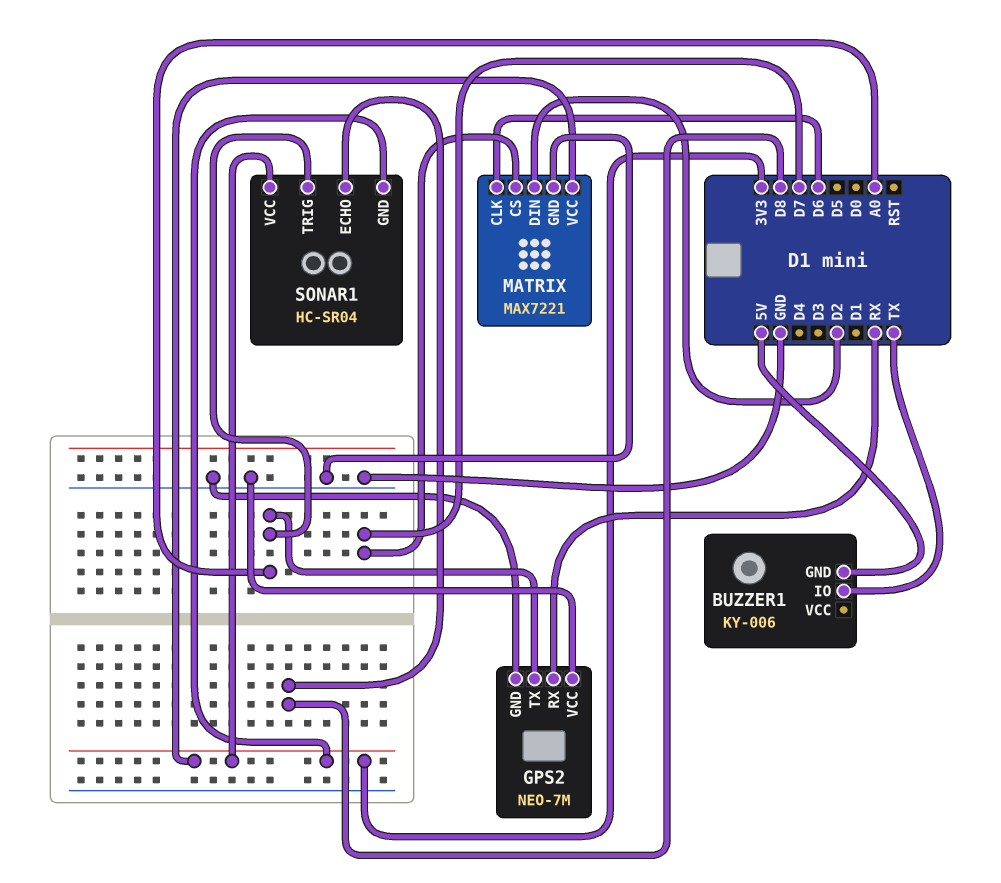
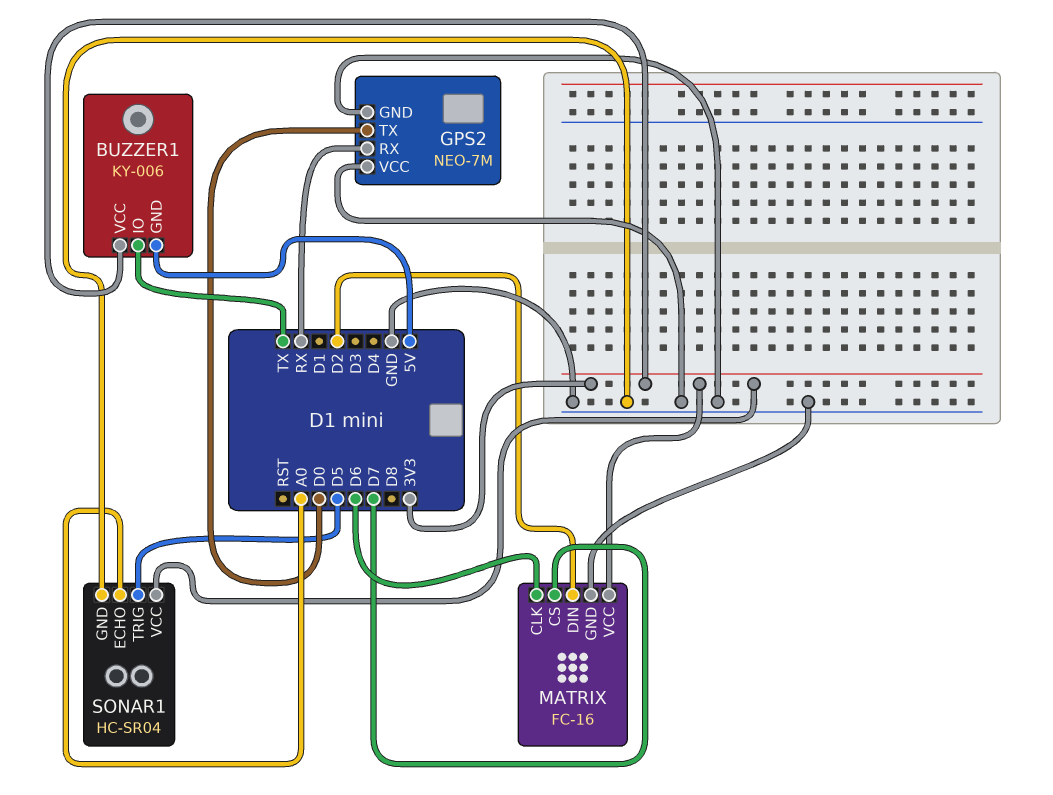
BUZZER1 pin VCC: none -> 3V3
GPS2 pin TX: A0 -> D0
MATRIX: MAX7221 -> FC-16
SONAR1 pin ECHO: D8 -> A0
SONAR1 pin GND: 3V3 -> GND
SONAR1 pin TRIG: A0 -> D5

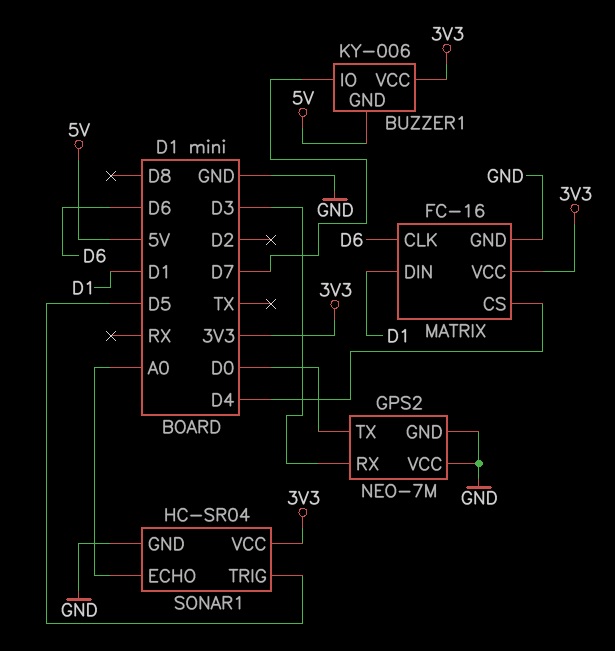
BUZZER1 pin IO: TX -> D7
GPS2 pin RX: RX -> D3
MATRIX pin CS: D7 -> D4
MATRIX pin DIN: D2 -> D1

